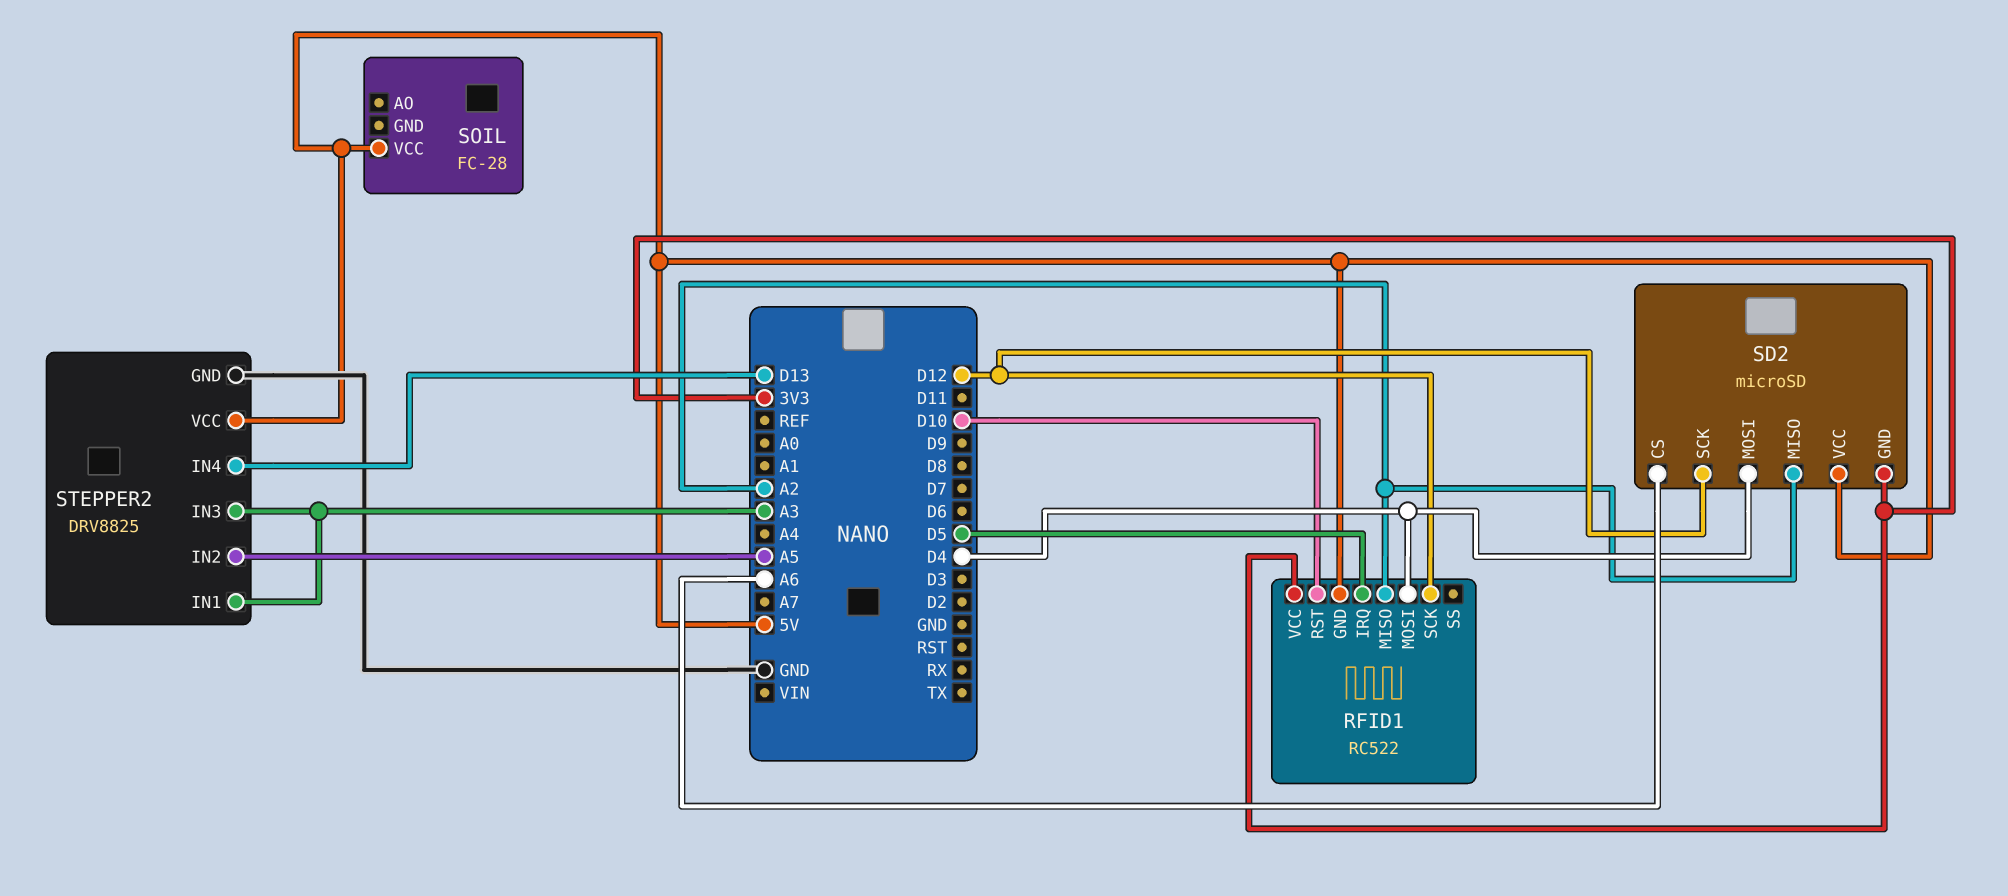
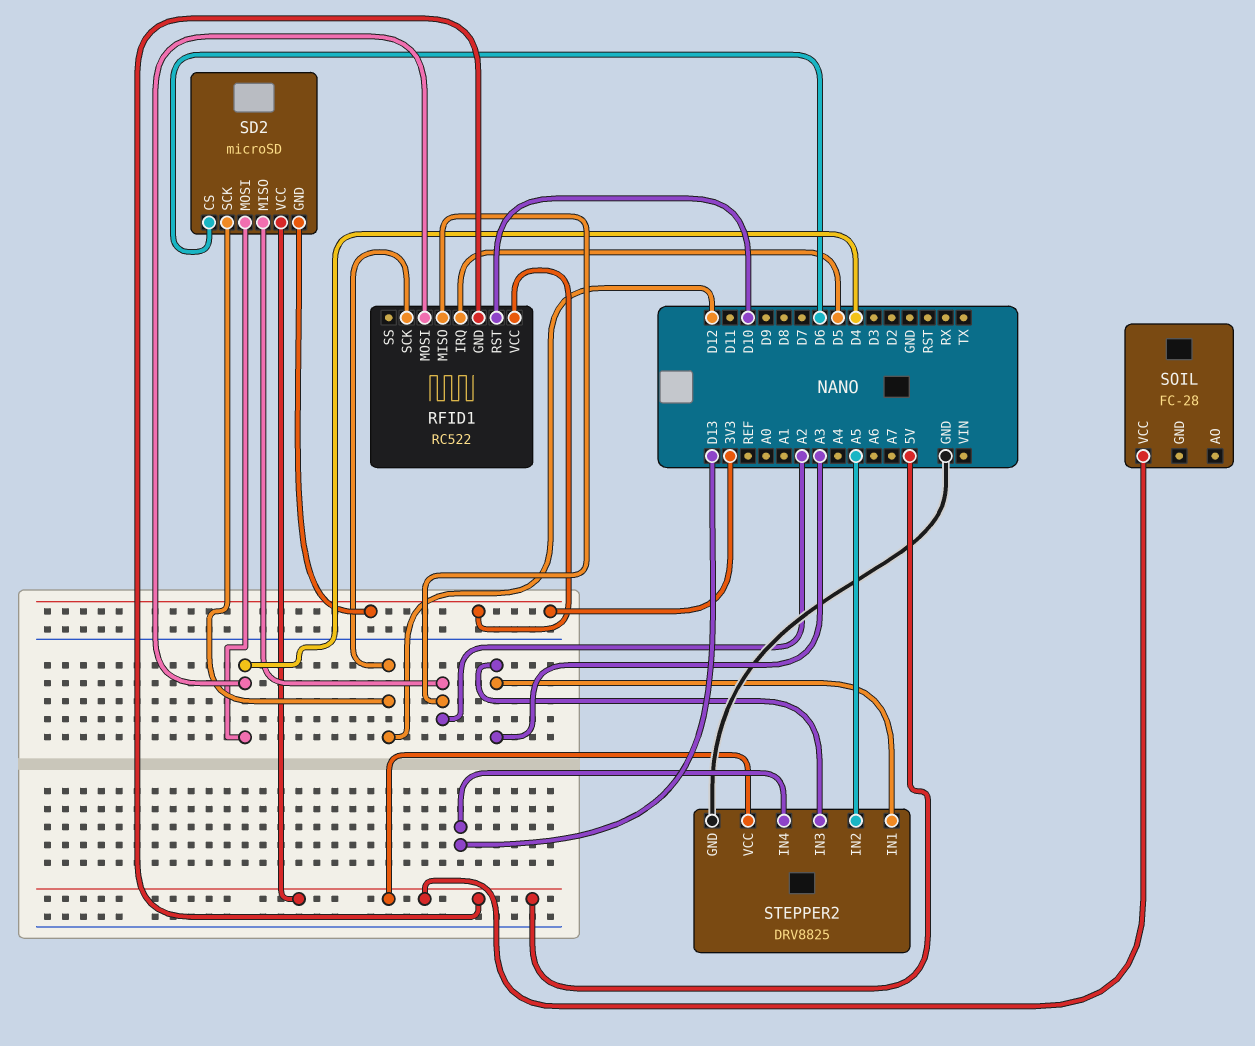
SD2 pin CS: A6 -> D6

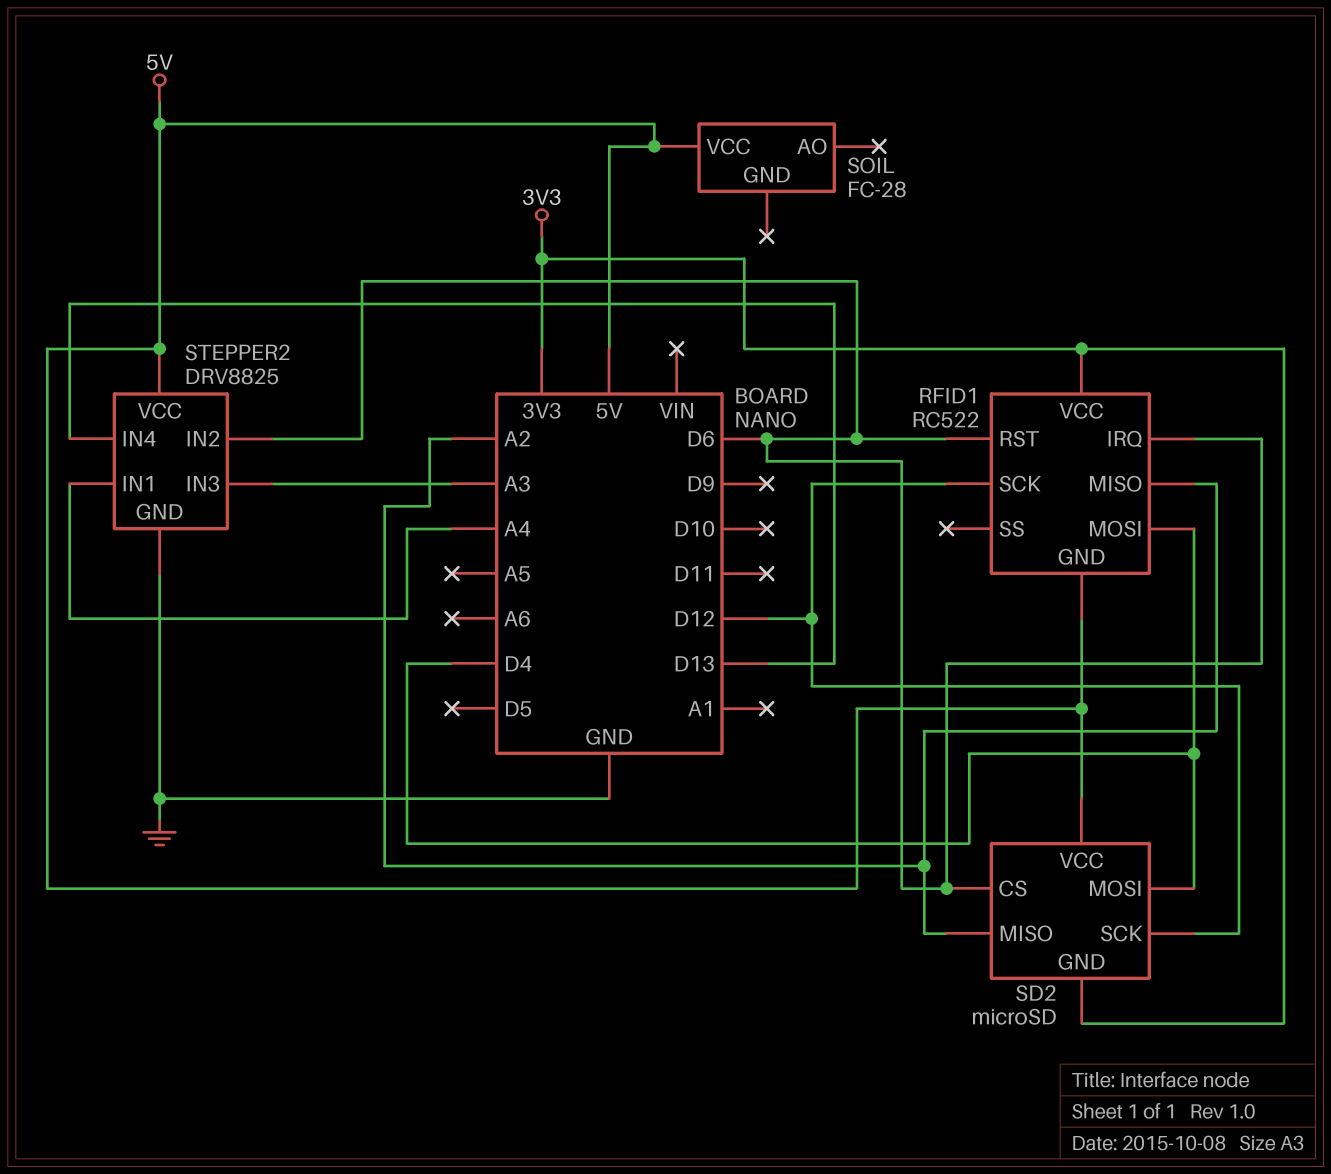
RFID1 pin IRQ: D5 -> D6
RFID1 pin RST: D10 -> D6
STEPPER2 pin IN1: A3 -> A4
STEPPER2 pin IN2: A5 -> D6

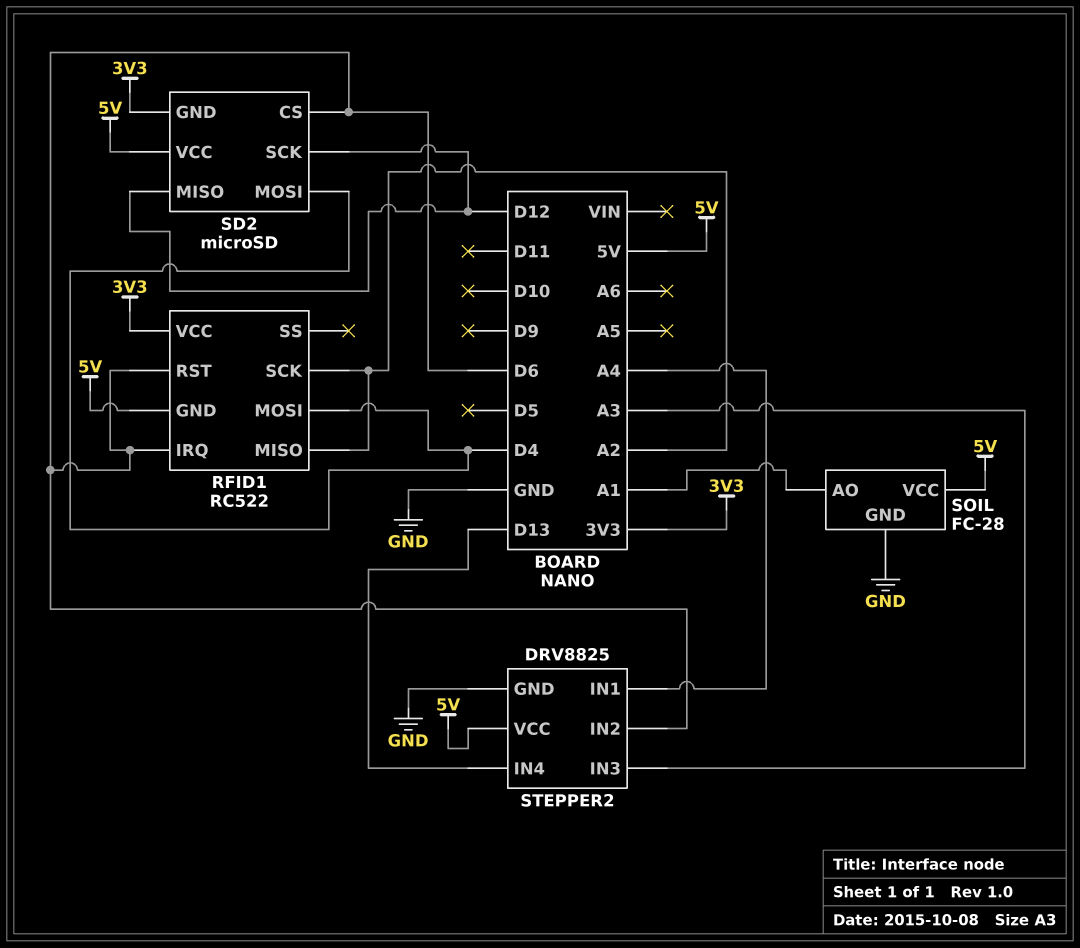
RFID1 pin SCK: D12 -> A2
SD2 pin MISO: A2 -> D12
SOIL pin AO: none -> A1
SOIL pin GND: none -> GND

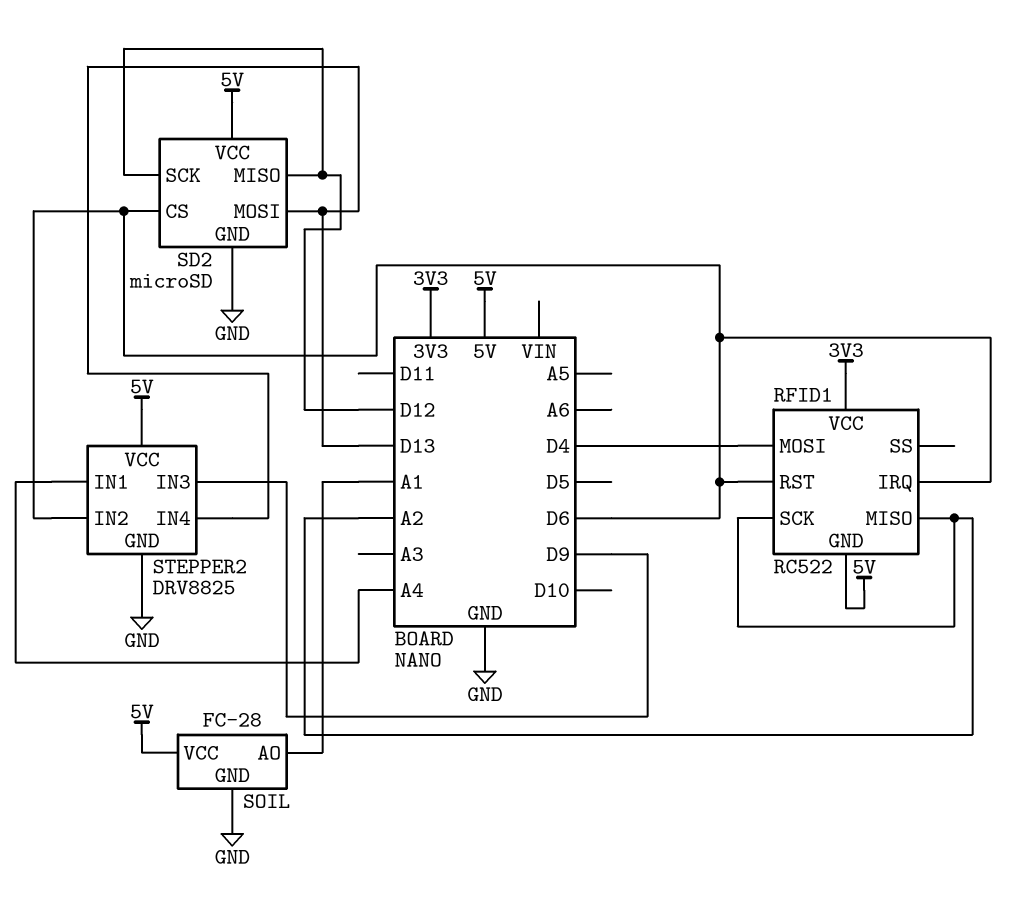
SD2 pin GND: 3V3 -> GND
SD2 pin MOSI: D4 -> D13
STEPPER2 pin IN3: A3 -> D9

